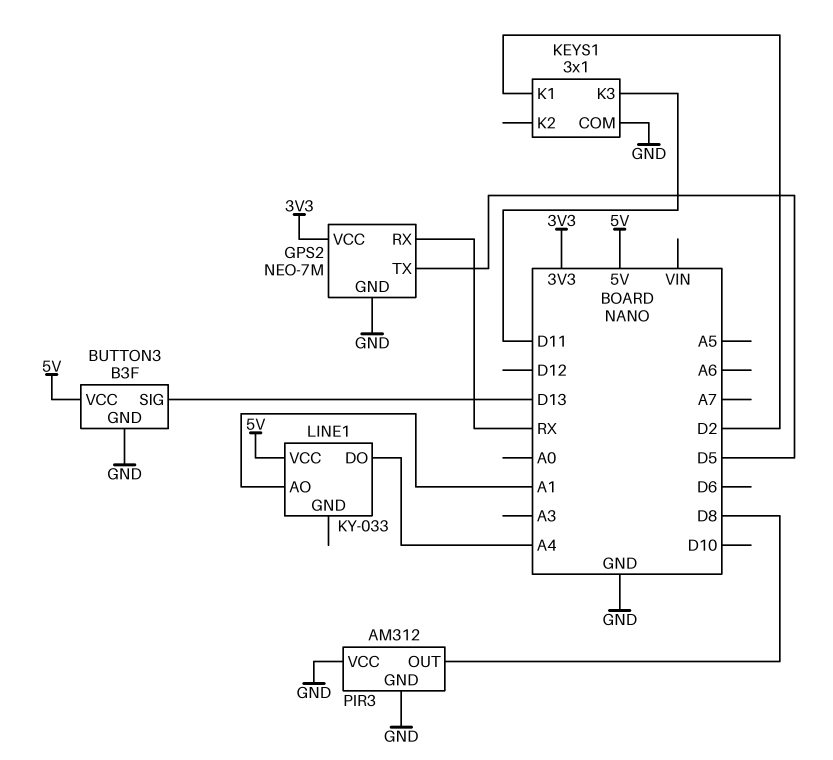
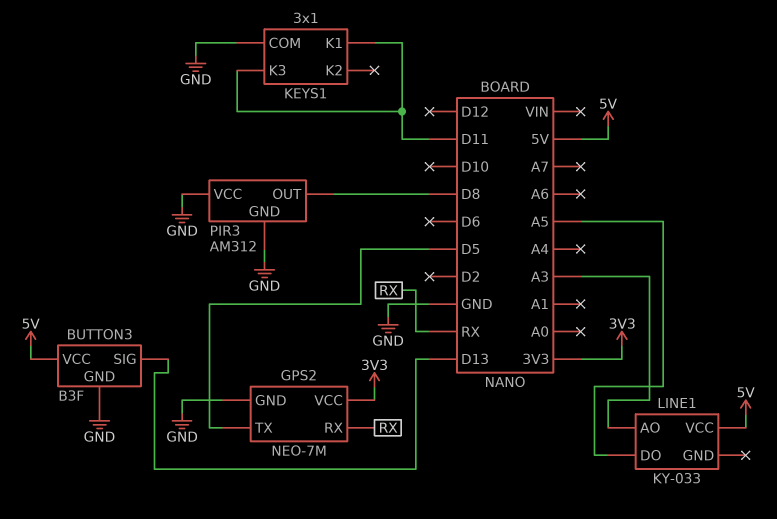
KEYS1 pin K1: D2 -> D11
LINE1 pin AO: A1 -> A3
LINE1 pin DO: A4 -> A5

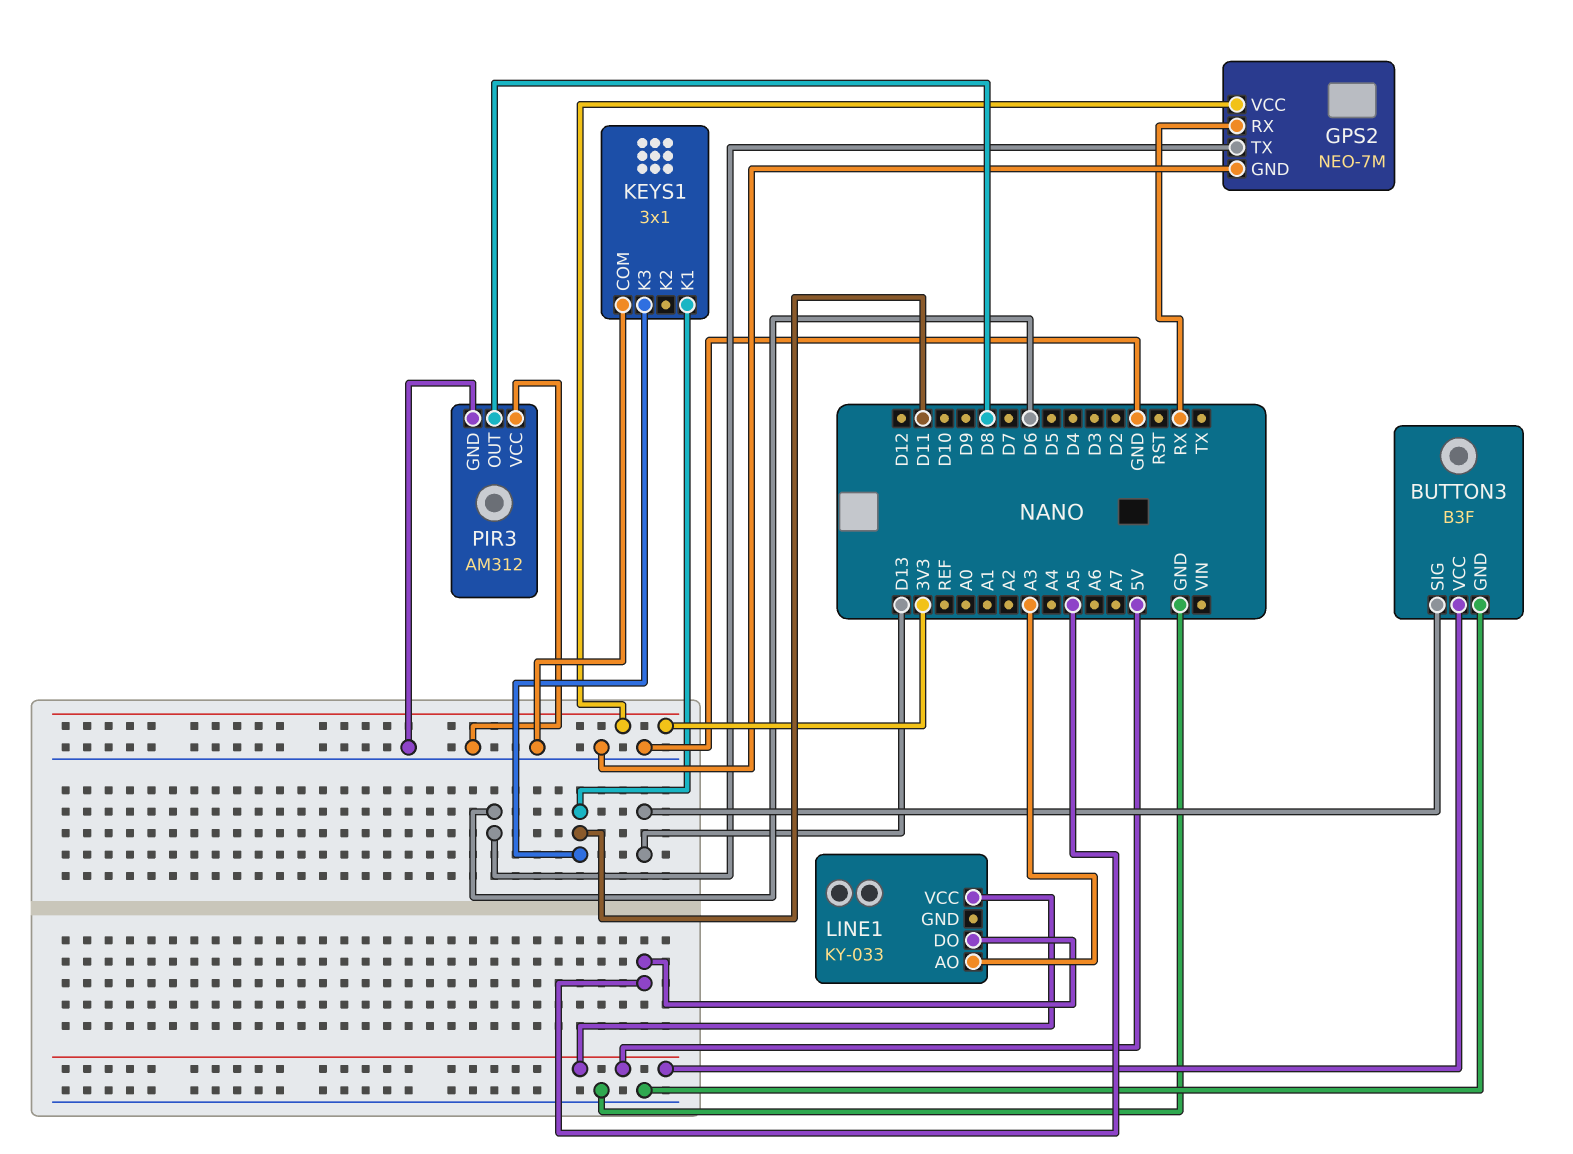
GPS2 pin TX: D5 -> D6

